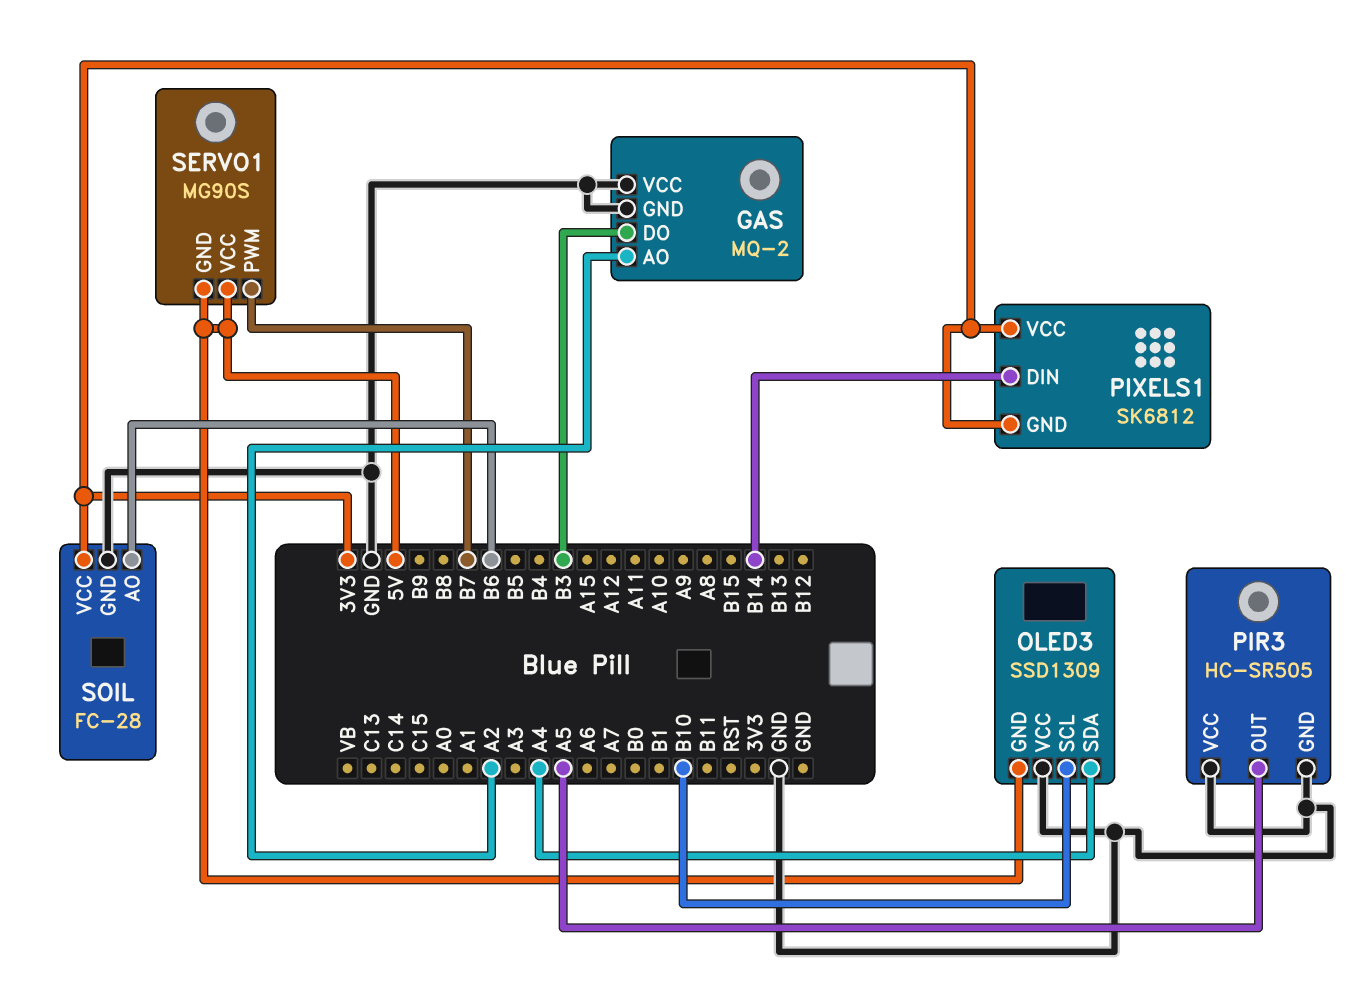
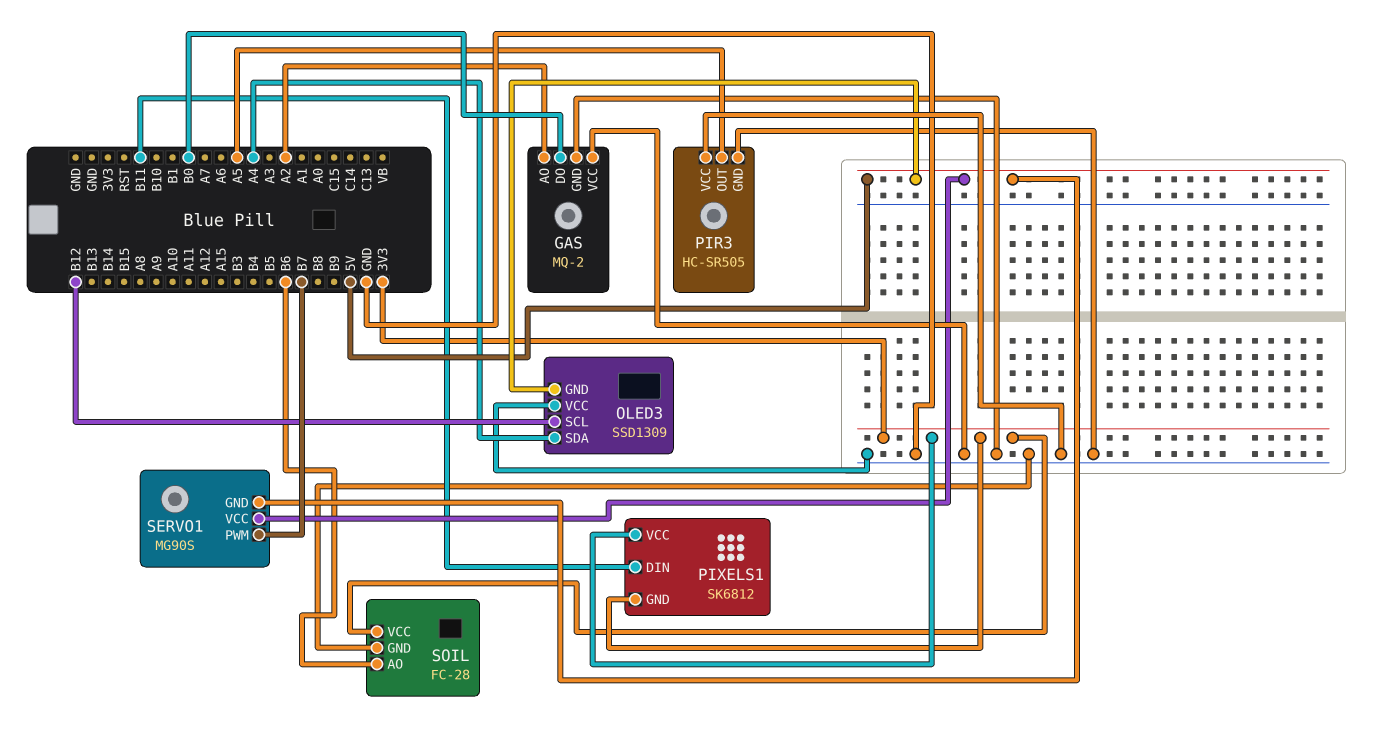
GAS pin DO: B3 -> B0
OLED3 pin SCL: B10 -> B12
PIXELS1 pin DIN: B14 -> B11

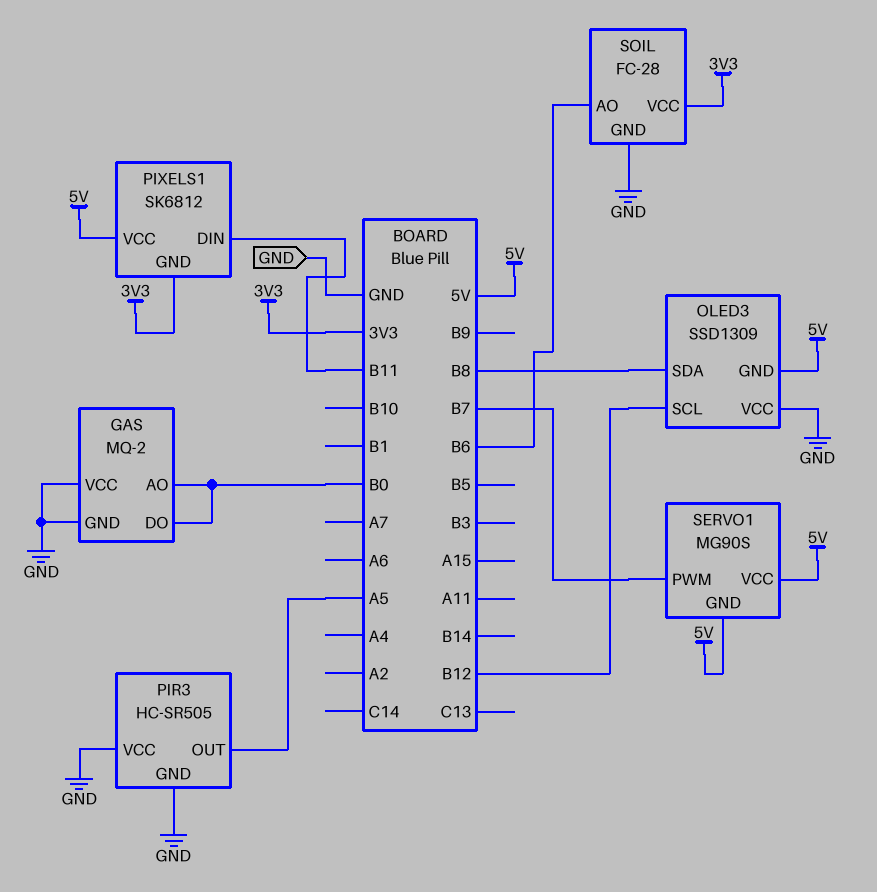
GAS pin AO: A2 -> B0
OLED3 pin SDA: A4 -> B8
PIXELS1 pin VCC: 3V3 -> 5V

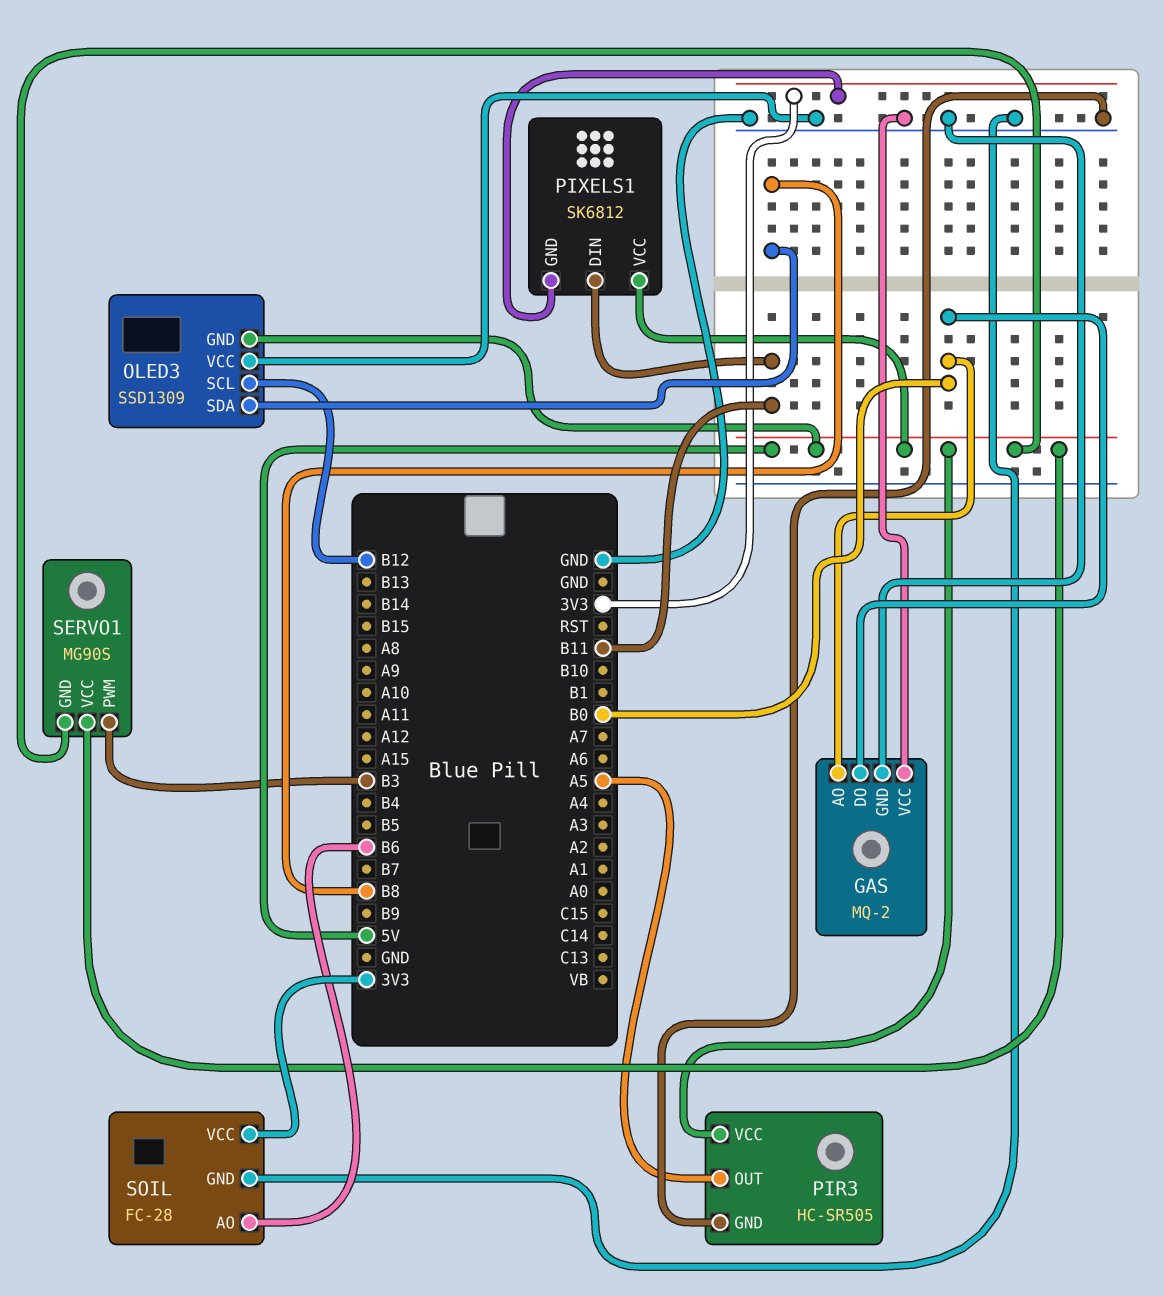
PIR3 pin VCC: GND -> 5V
SERVO1 pin PWM: B7 -> B3

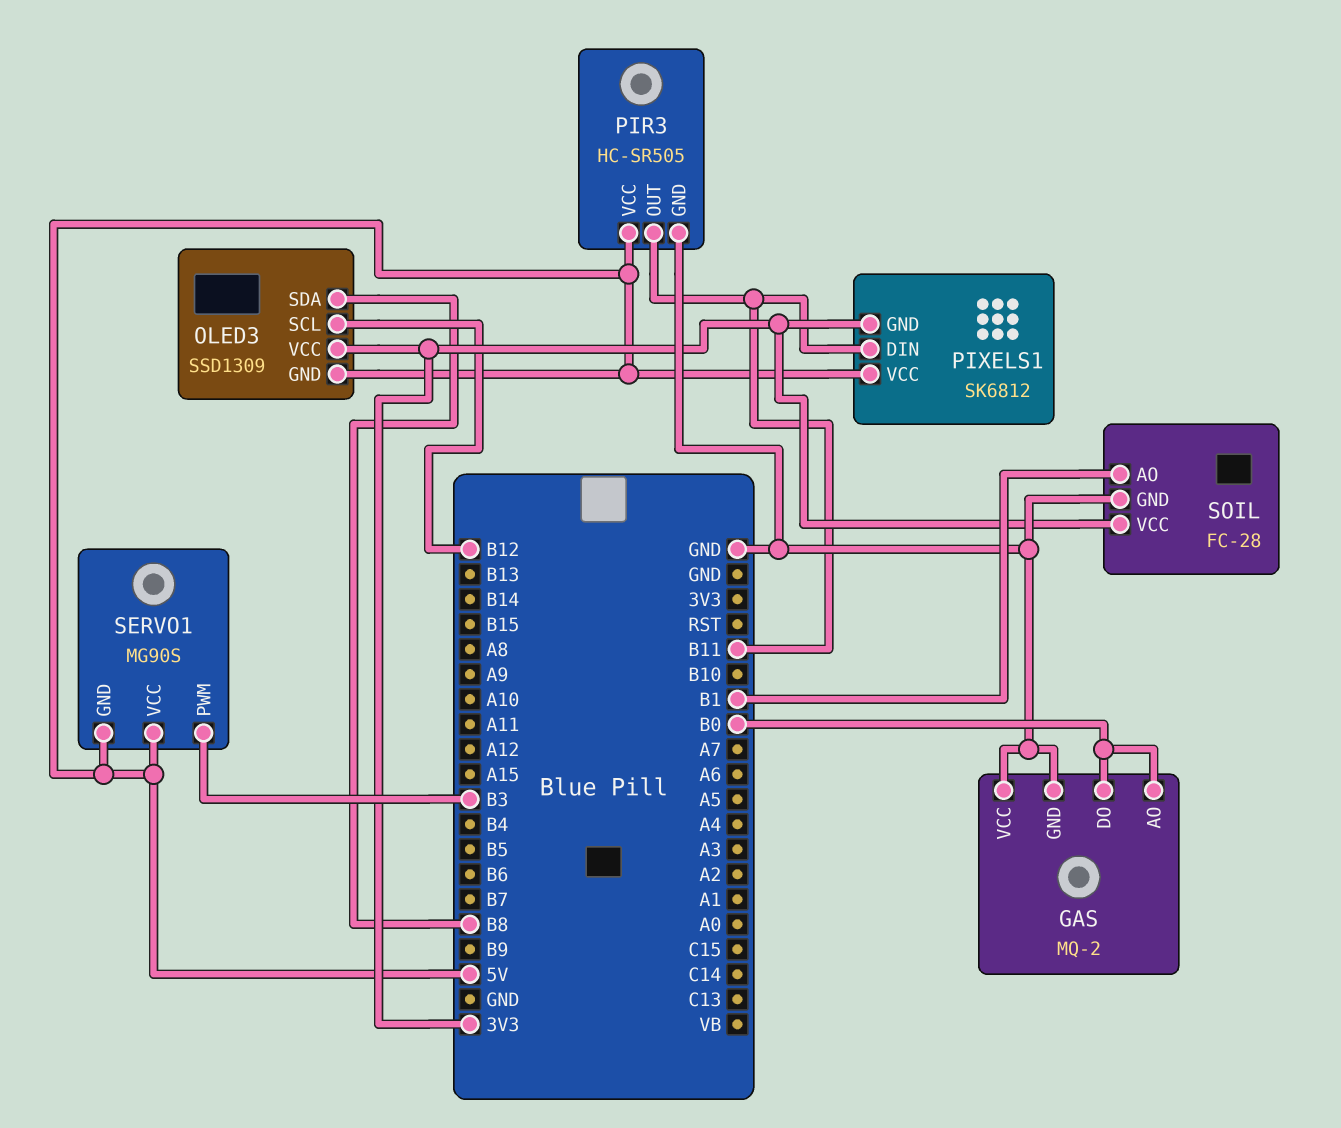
OLED3 pin VCC: GND -> 3V3
PIR3 pin OUT: A5 -> B11
SOIL pin AO: B6 -> B1

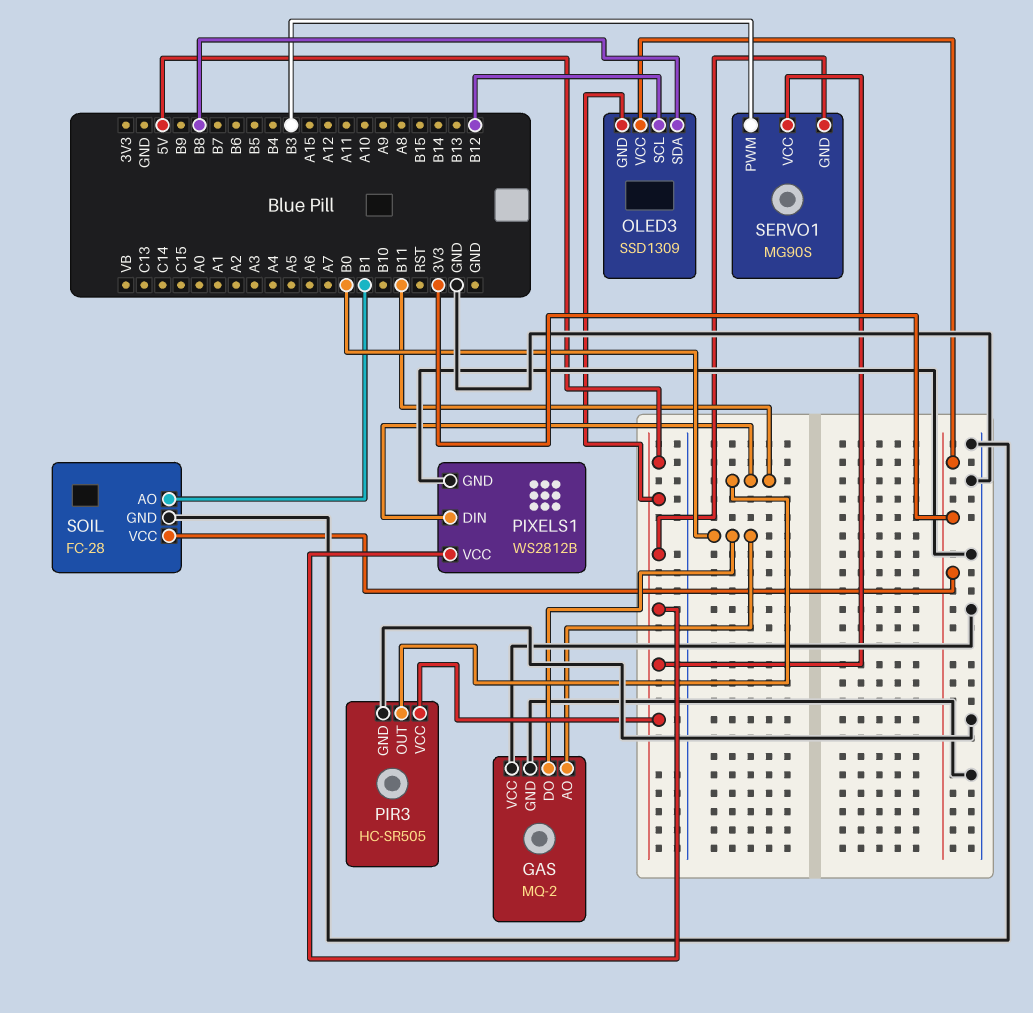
PIXELS1: SK6812 -> WS2812B
PIXELS1 pin GND: 3V3 -> GND

